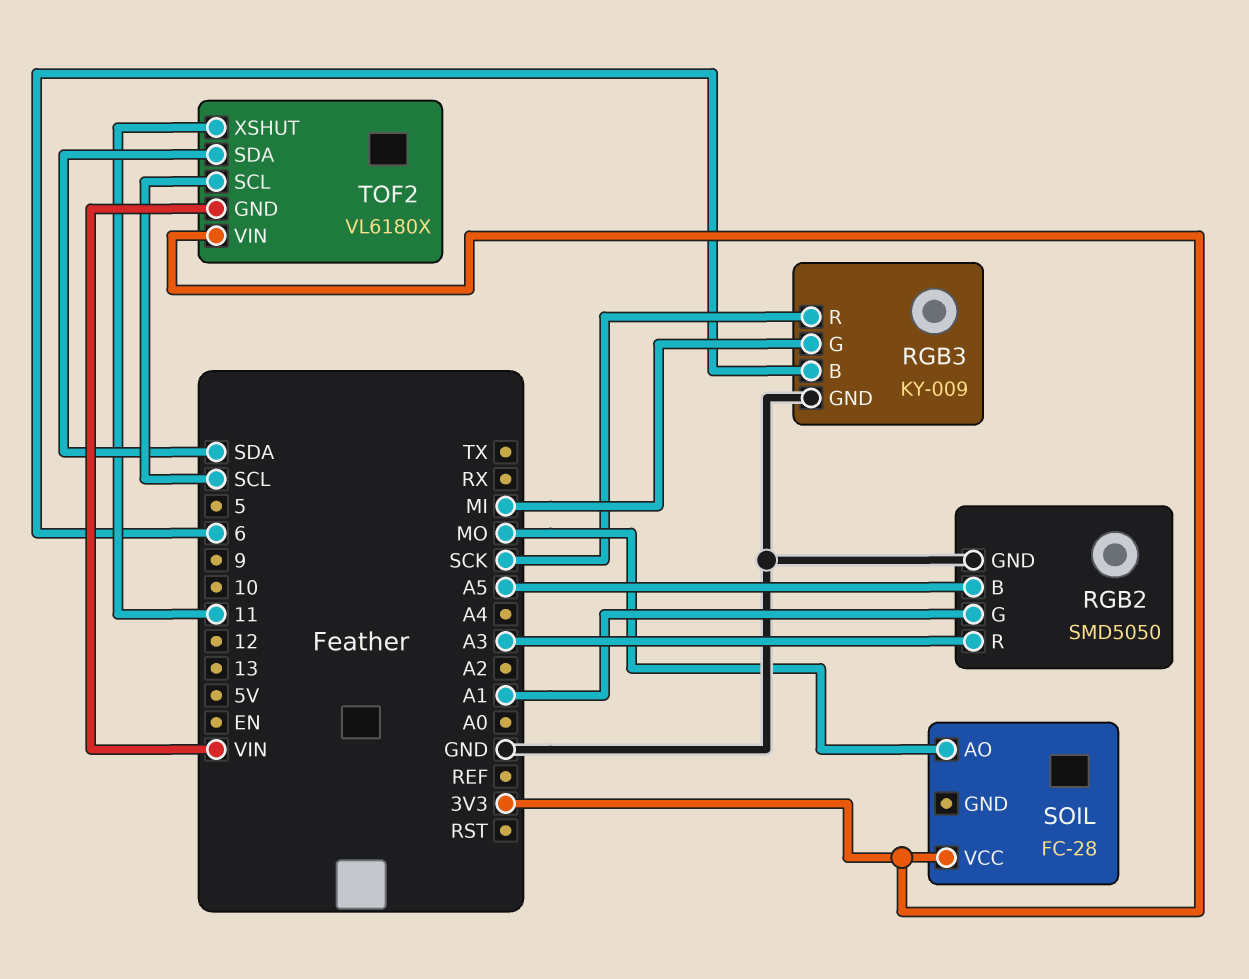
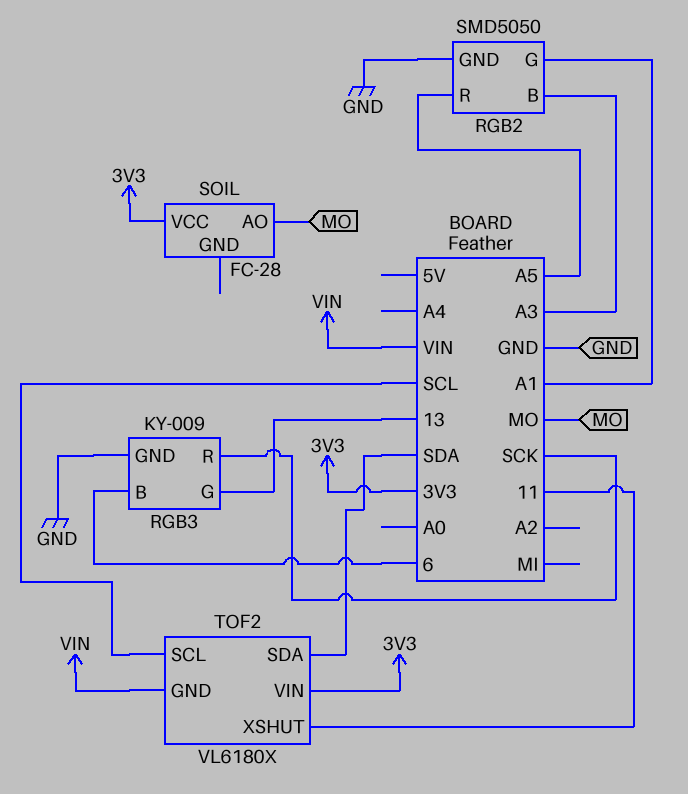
RGB2 pin B: A5 -> A3
RGB2 pin R: A3 -> A5
RGB3 pin G: MI -> 13

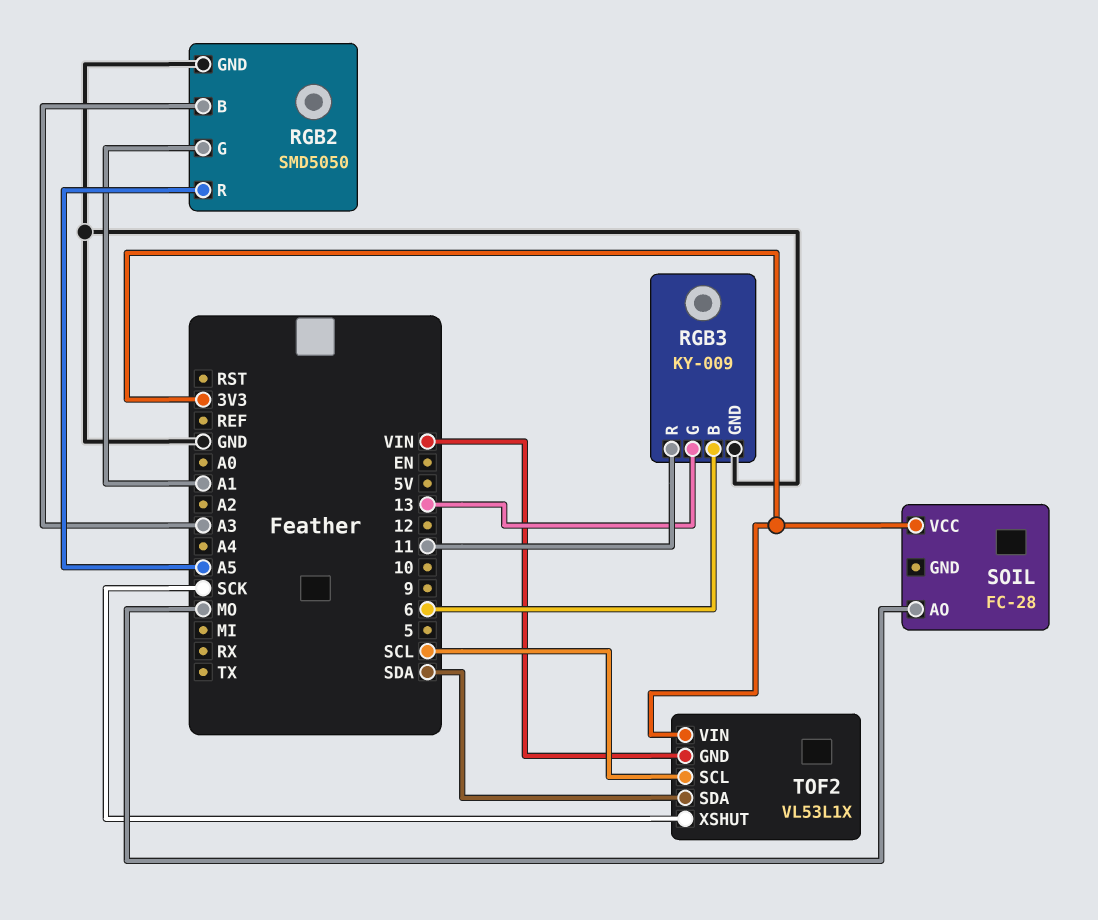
RGB3 pin R: SCK -> 11
TOF2: VL6180X -> VL53L1X
TOF2 pin XSHUT: 11 -> SCK

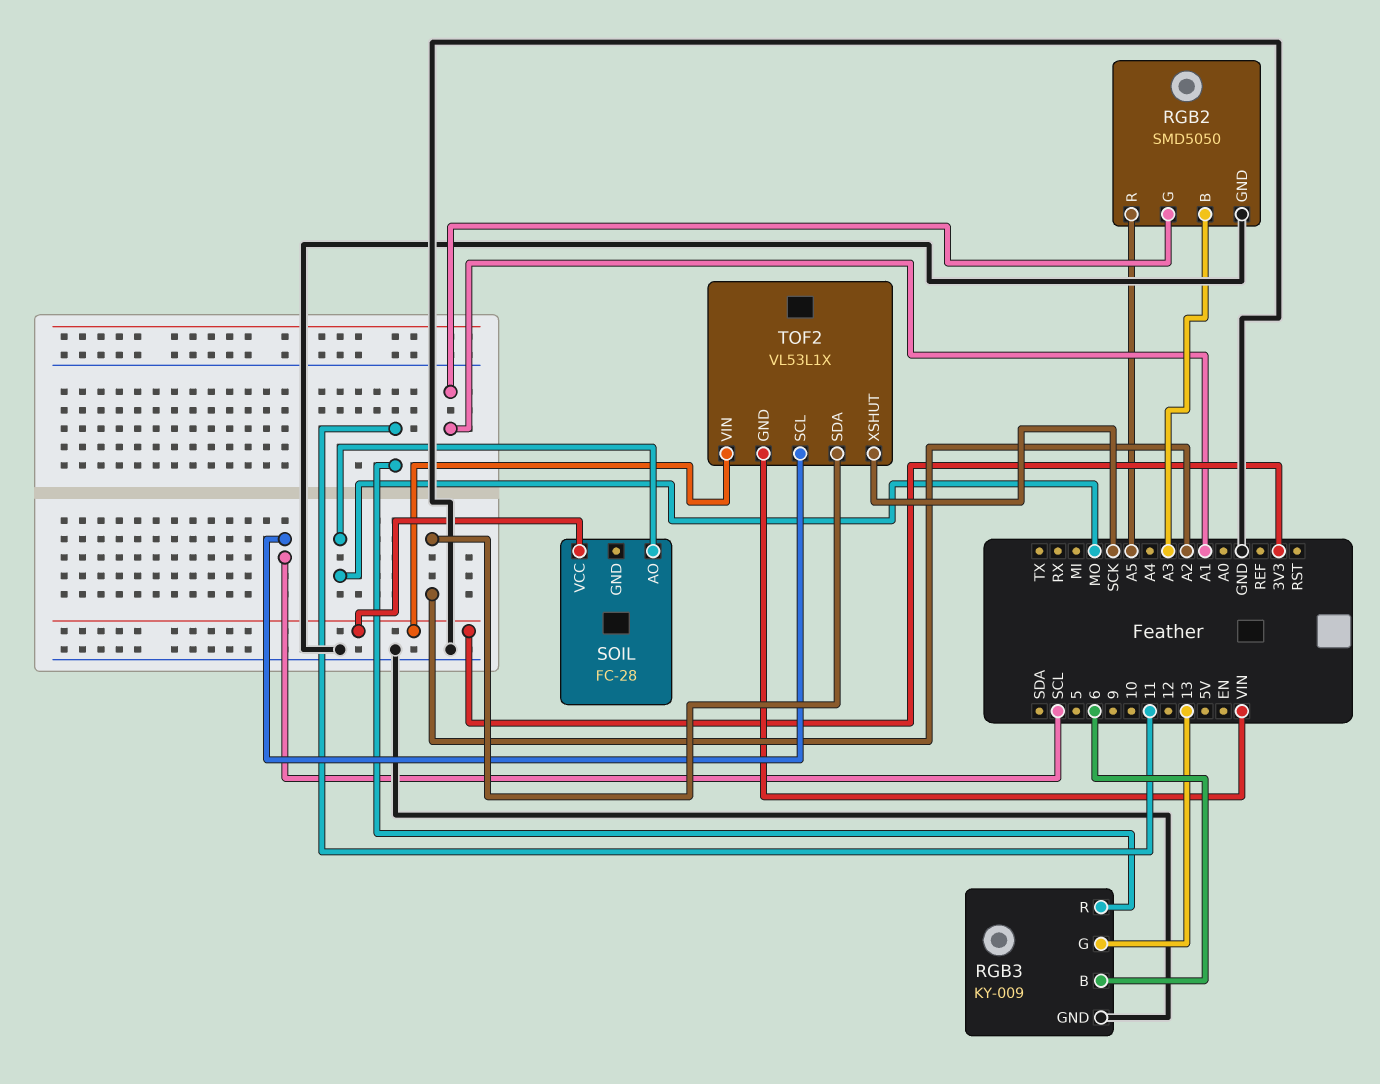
TOF2 pin SDA: SDA -> A2

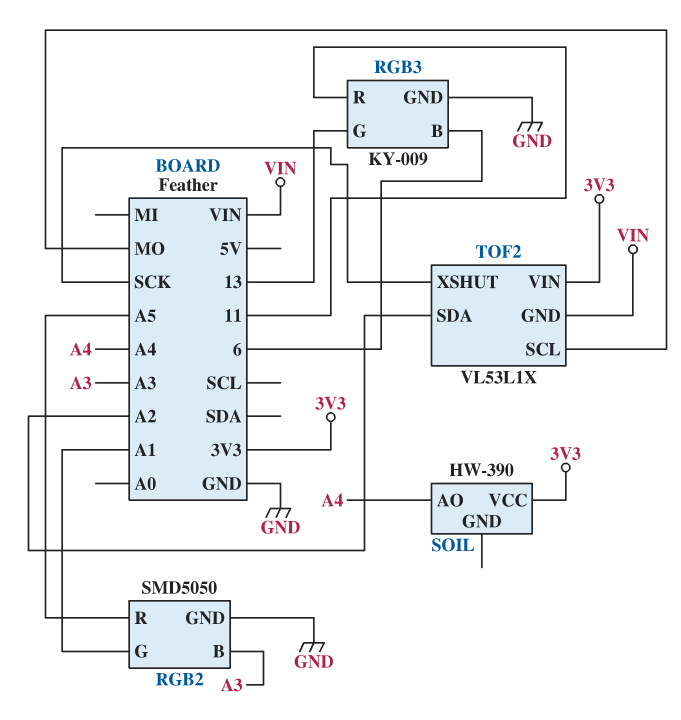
SOIL: FC-28 -> HW-390
SOIL pin AO: MO -> A4
TOF2 pin SCL: SCL -> MO

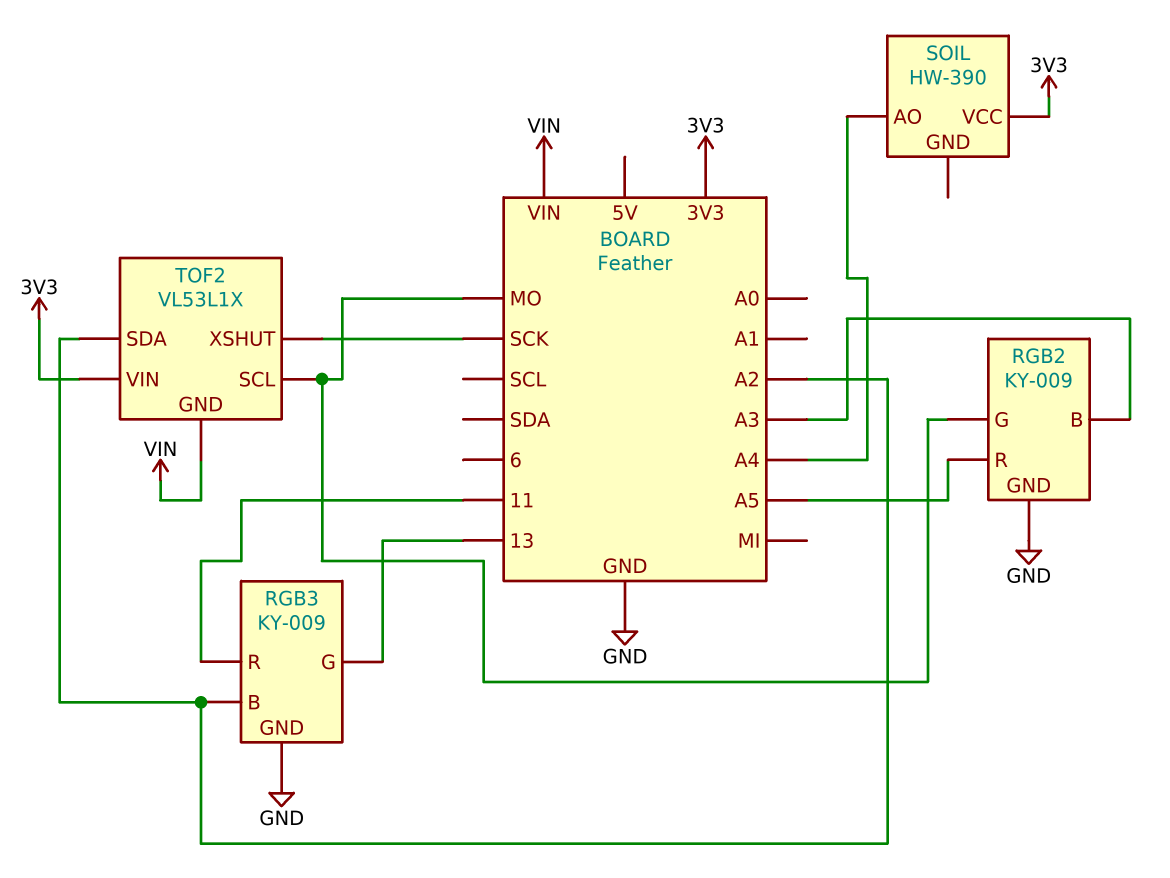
RGB2: SMD5050 -> KY-009
RGB2 pin G: A1 -> MO
RGB3 pin B: 6 -> A2

